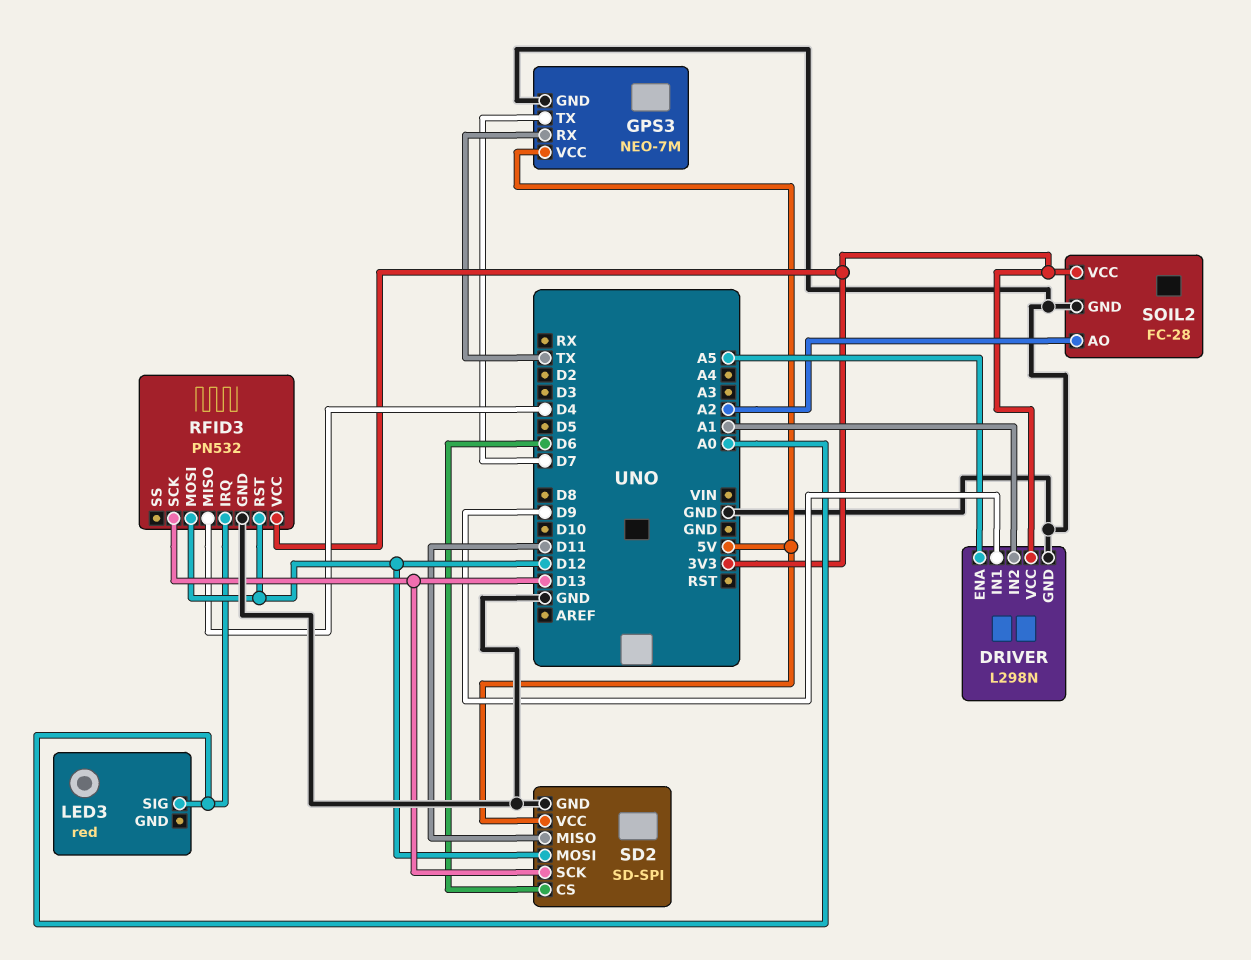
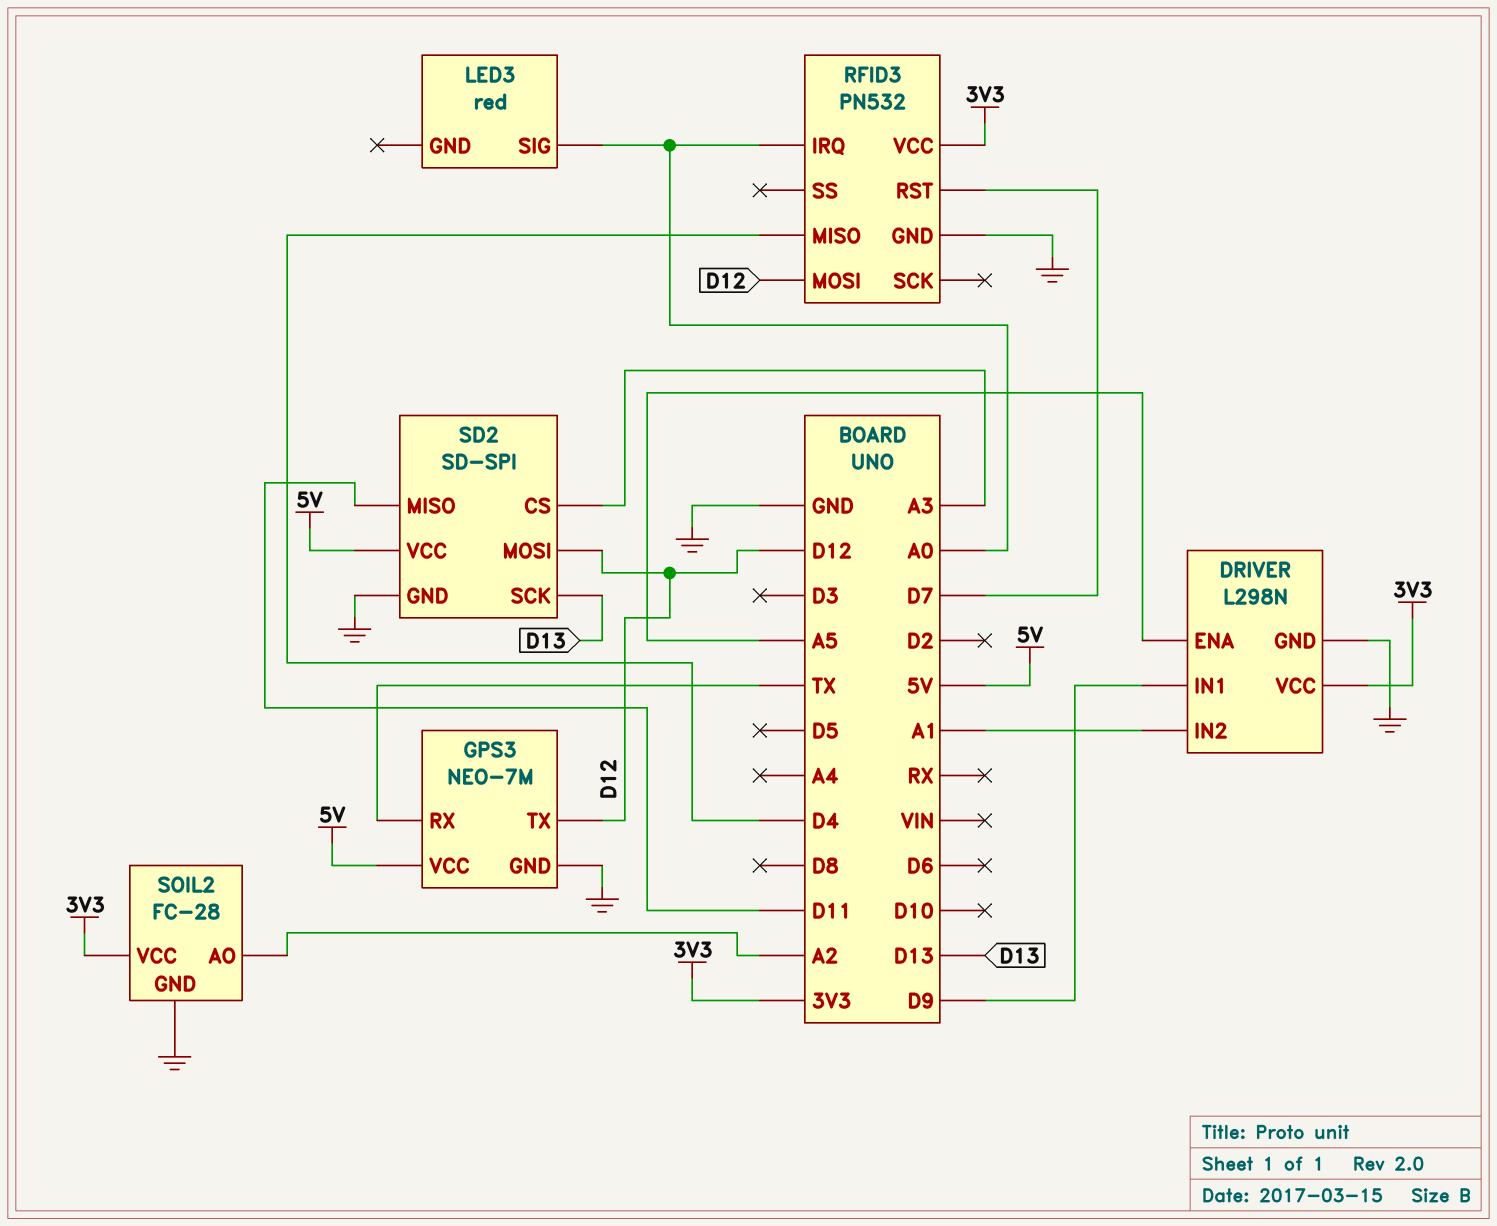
GPS3 pin TX: D7 -> D12
RFID3 pin RST: D12 -> D7
RFID3 pin SCK: D13 -> none
SD2 pin CS: D6 -> A3

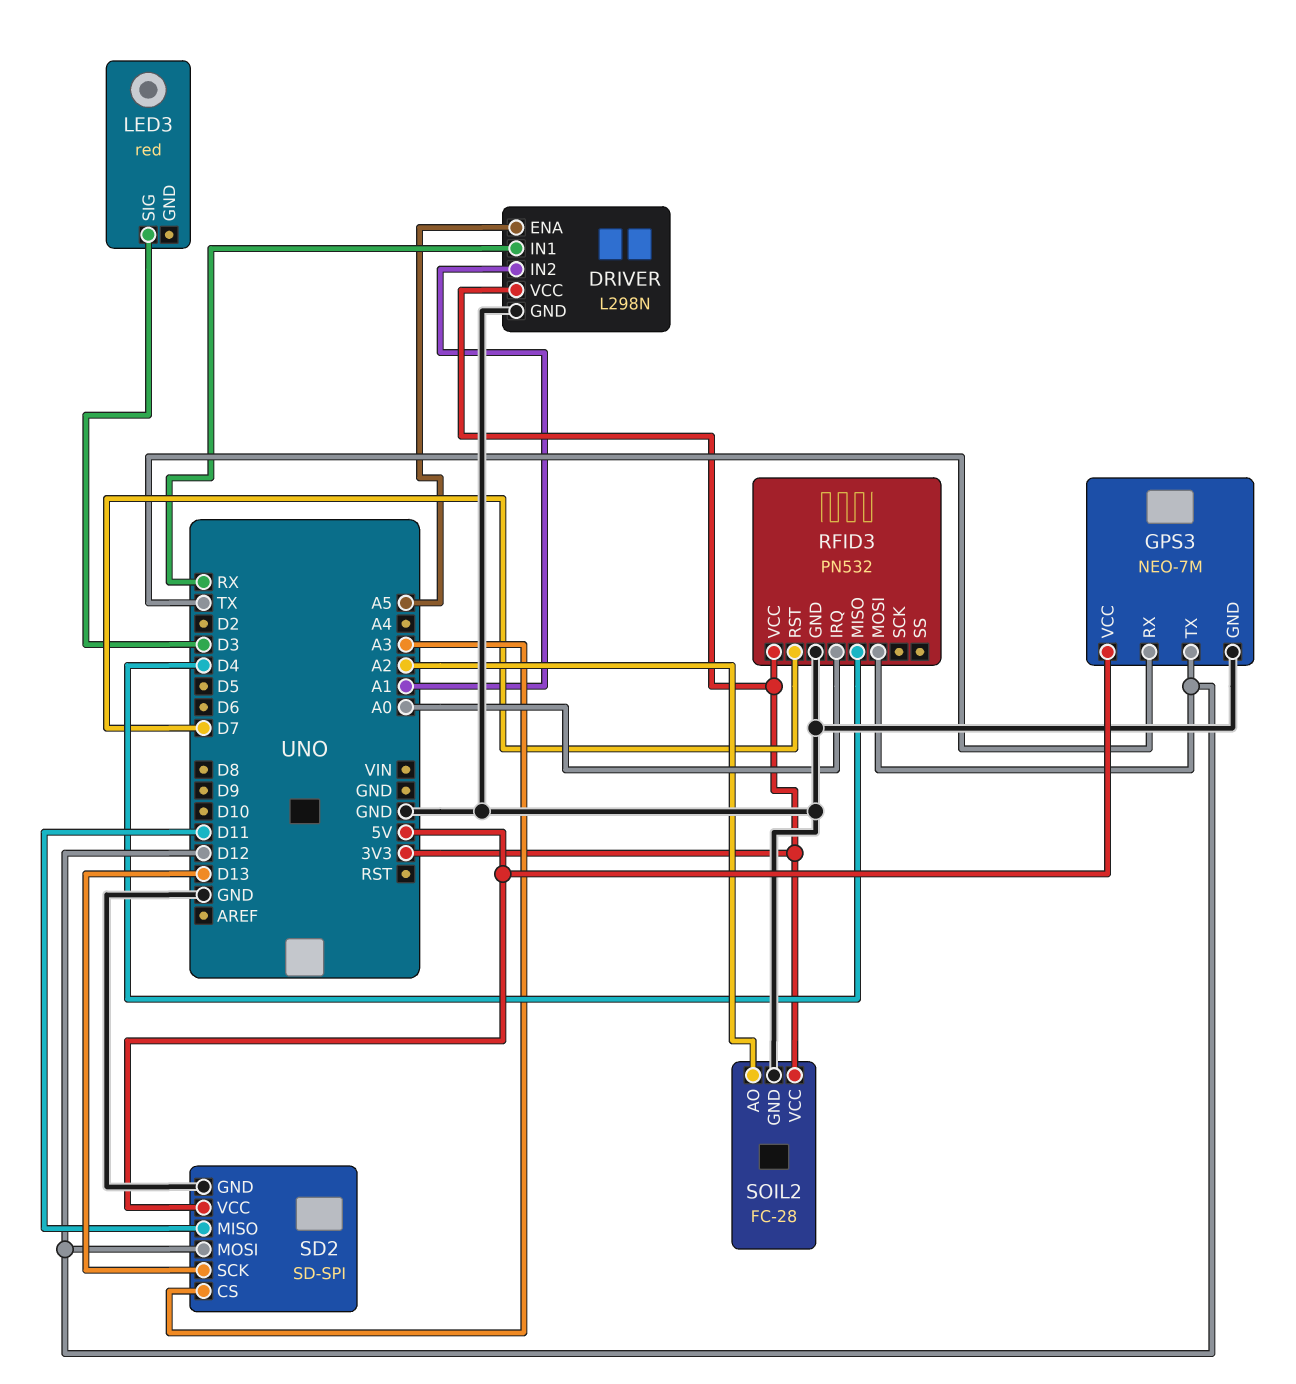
DRIVER pin IN1: D9 -> RX
LED3 pin SIG: A0 -> D3

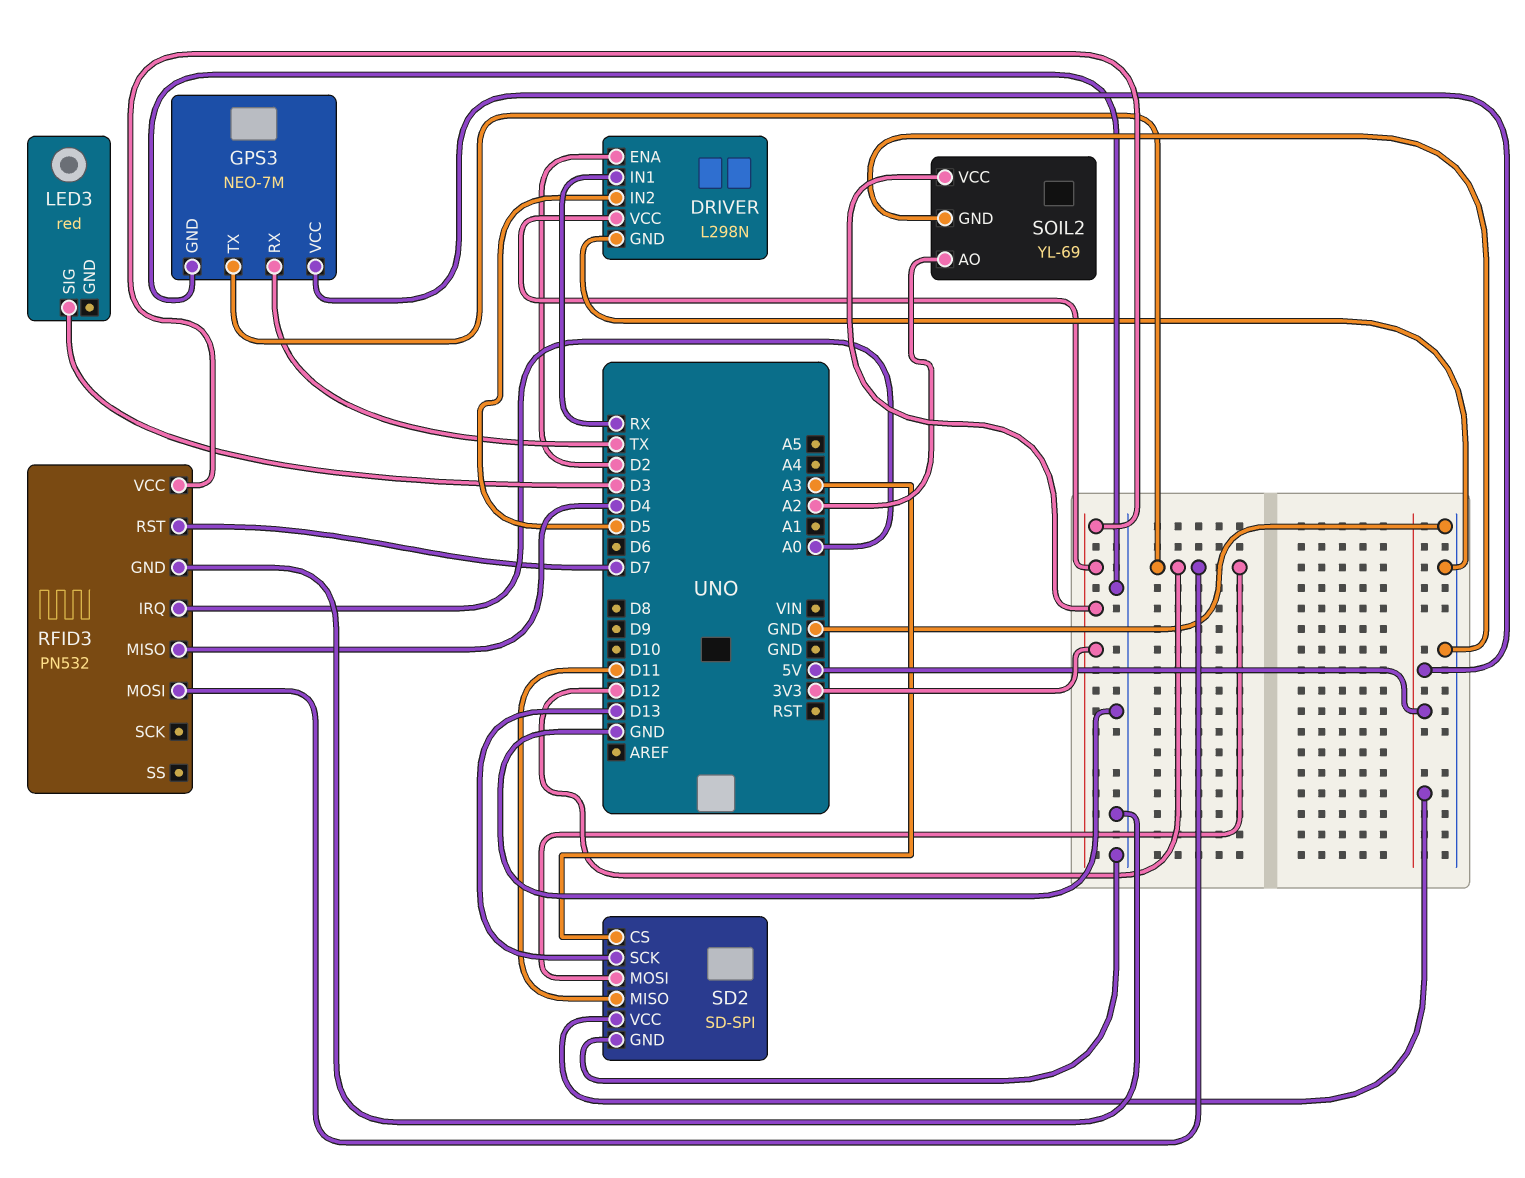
DRIVER pin ENA: A5 -> D2
DRIVER pin IN2: A1 -> D5
SOIL2: FC-28 -> YL-69

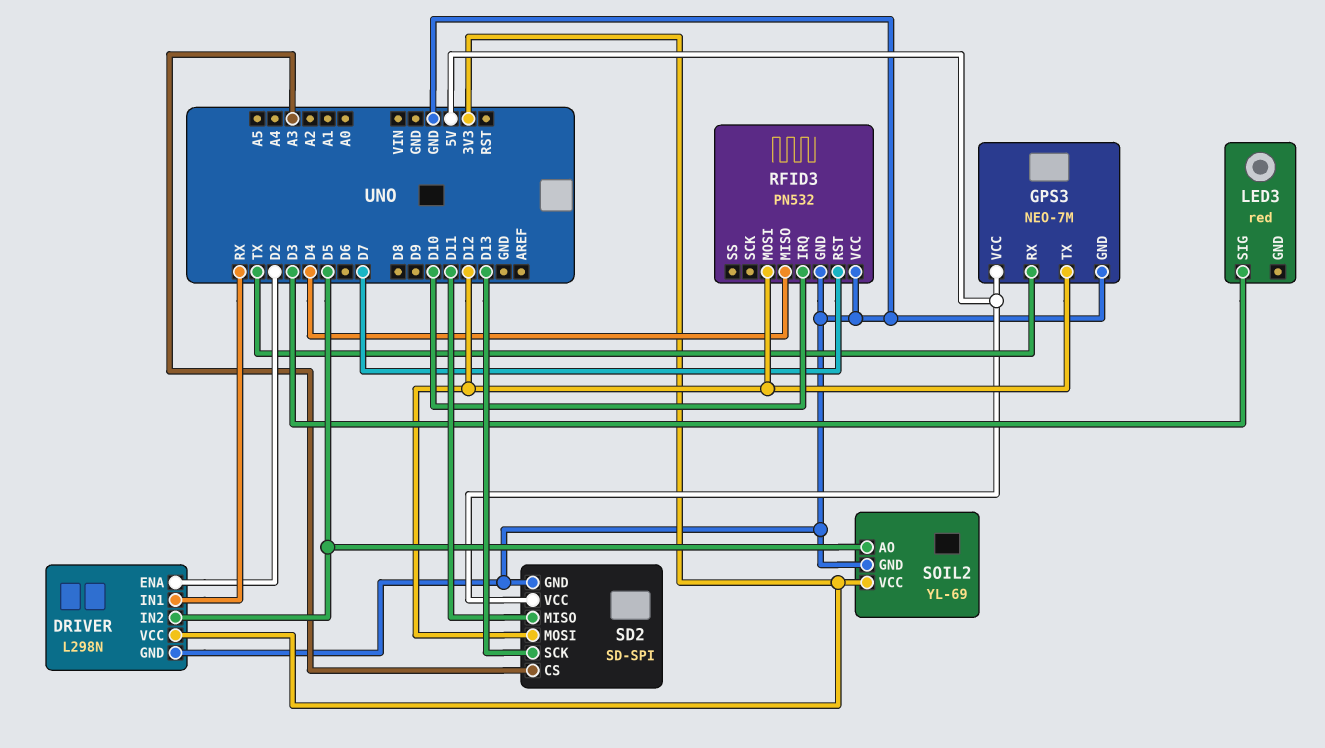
RFID3 pin IRQ: A0 -> D10
RFID3 pin VCC: 3V3 -> GND
SOIL2 pin AO: A2 -> D5

